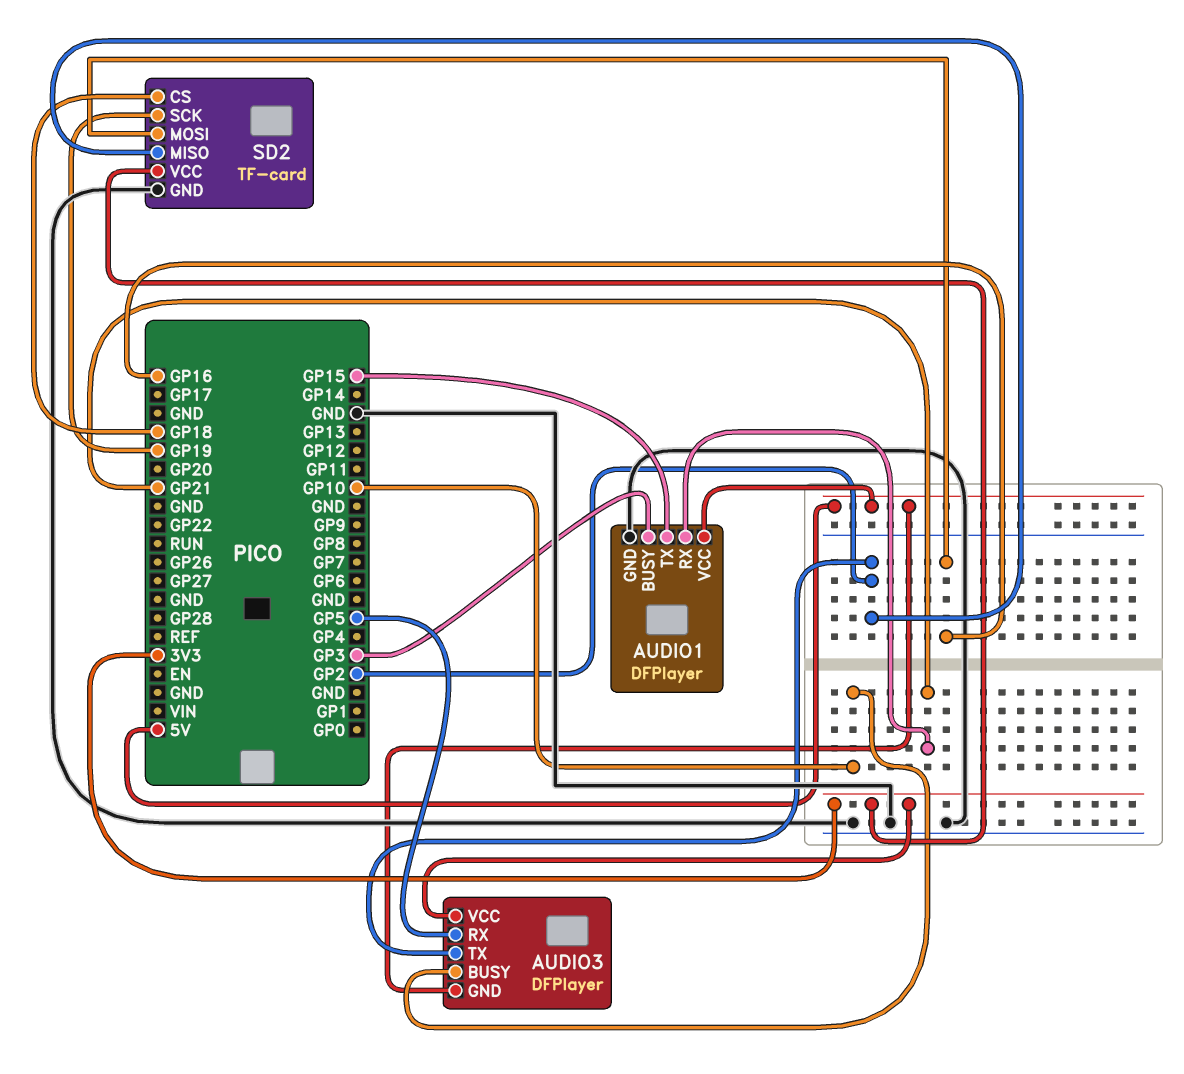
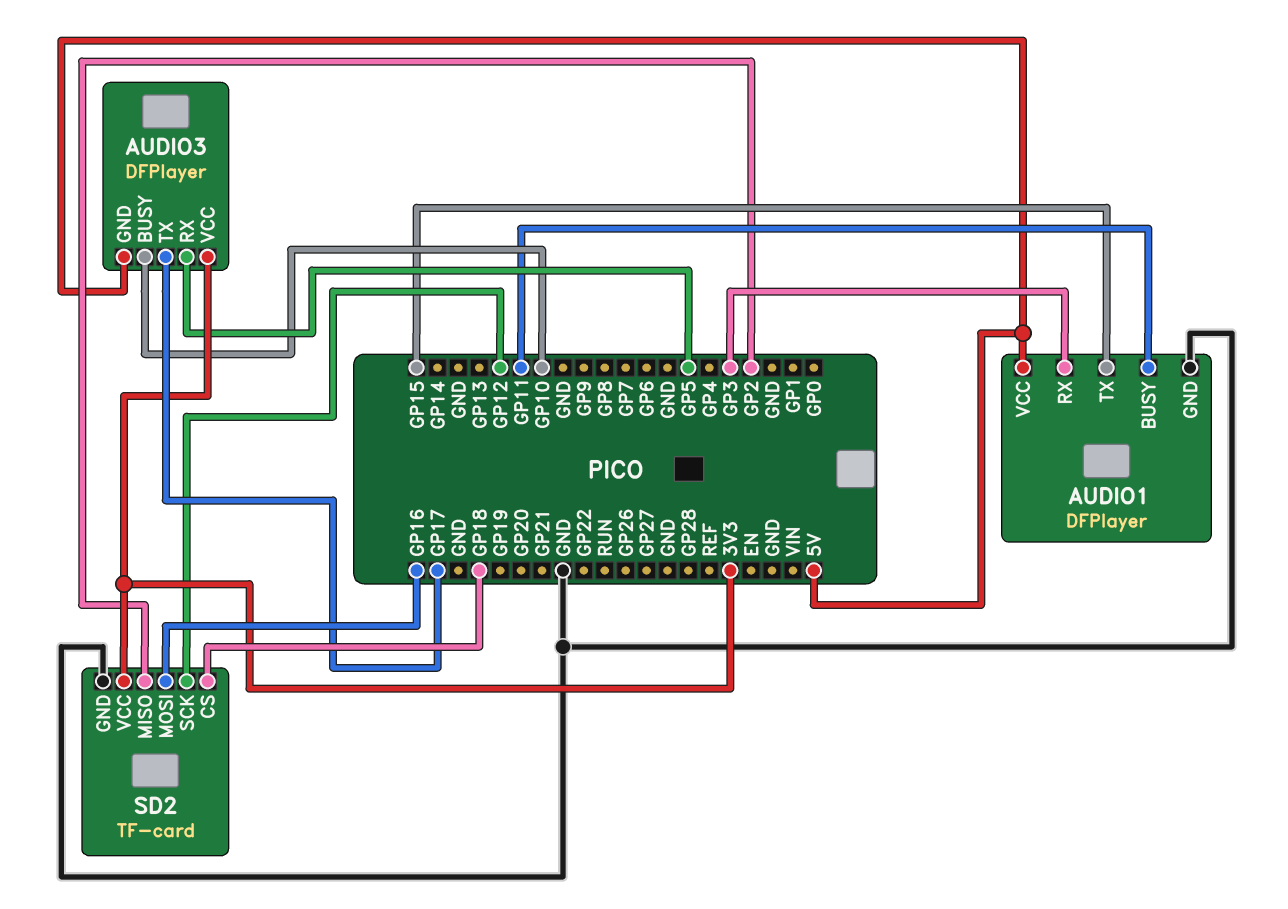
AUDIO1 pin BUSY: GP3 -> GP11
AUDIO1 pin RX: GP21 -> GP3
AUDIO3 pin TX: GP2 -> GP17
SD2 pin SCK: GP19 -> GP12

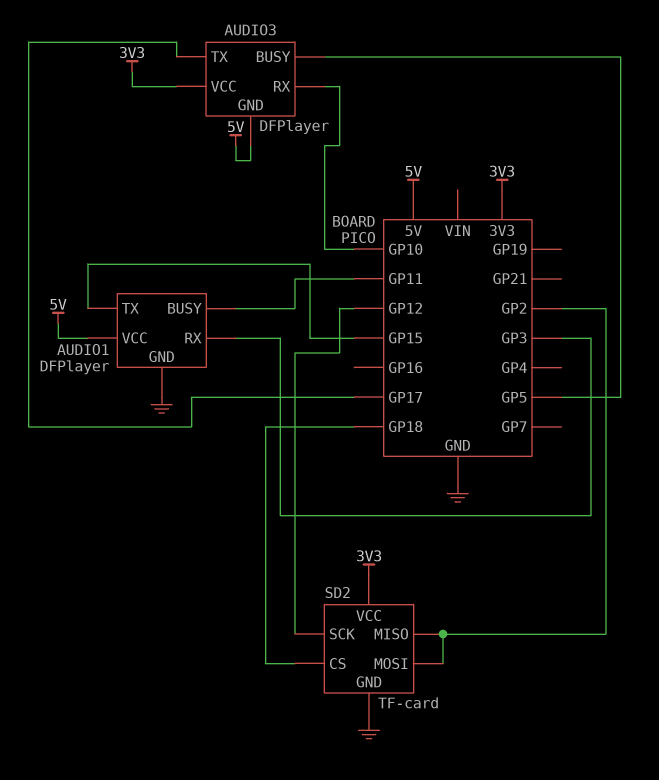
AUDIO3 pin BUSY: GP10 -> GP5
AUDIO3 pin RX: GP5 -> GP10
SD2 pin MOSI: GP16 -> GP2

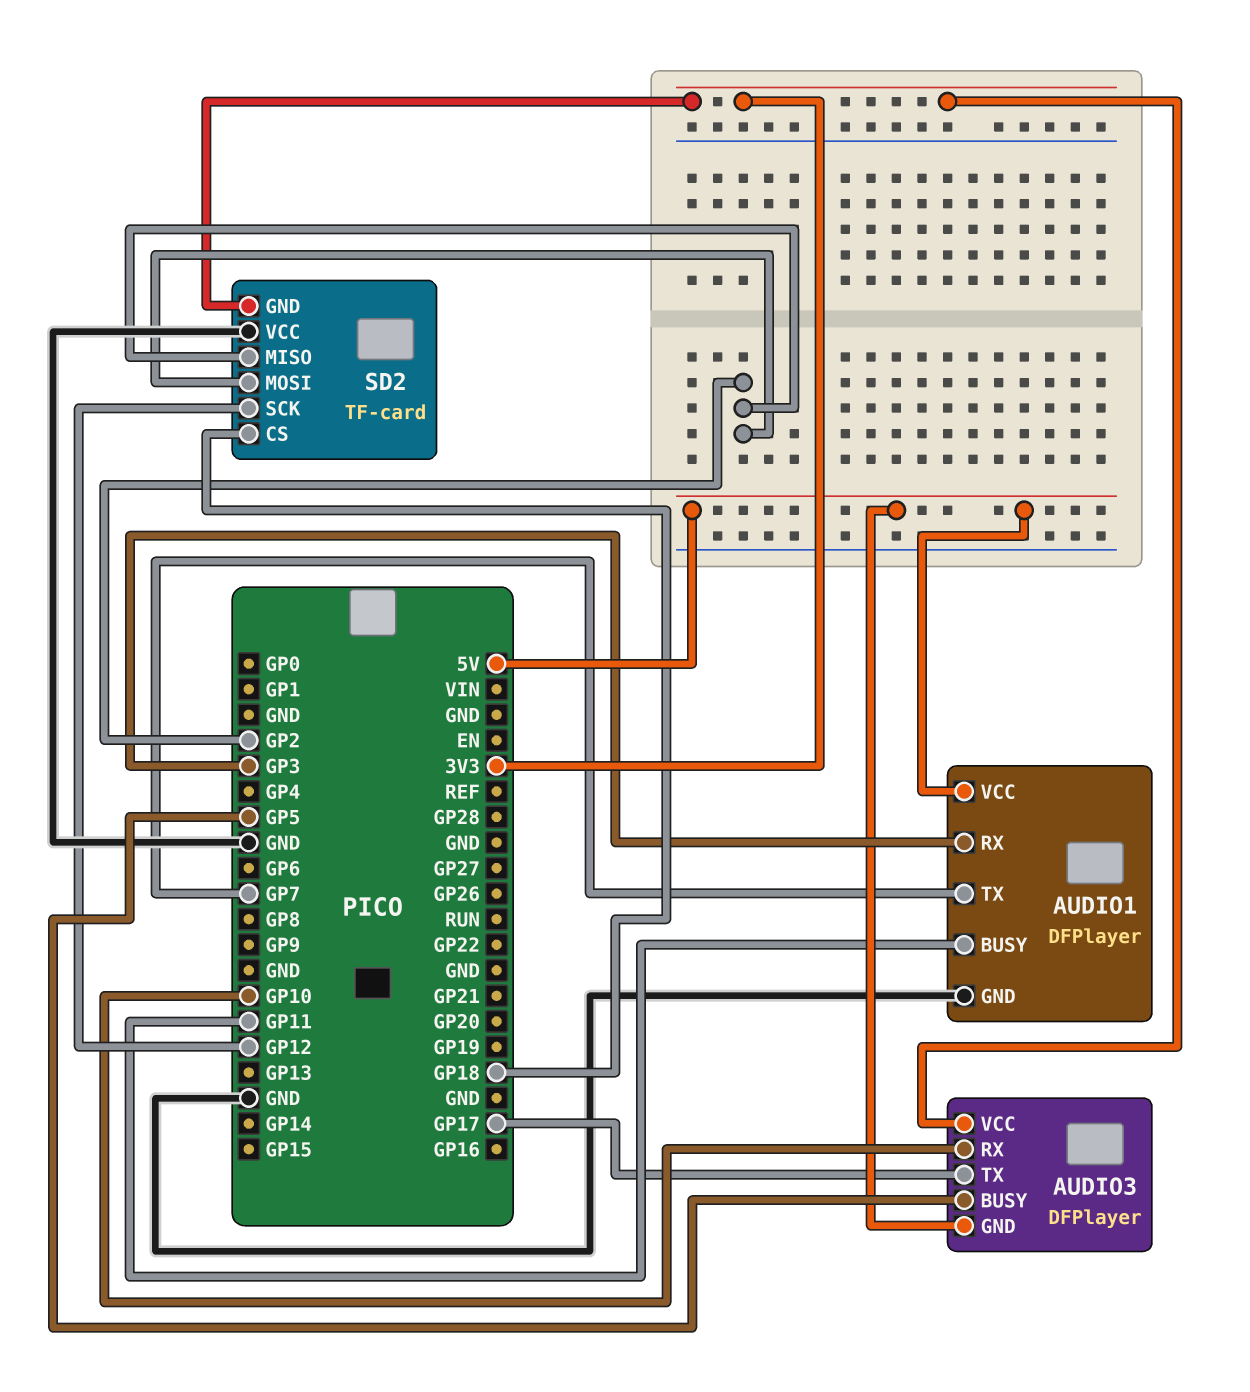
AUDIO1 pin TX: GP15 -> GP7
SD2 pin GND: GND -> 3V3
SD2 pin VCC: 3V3 -> GND

